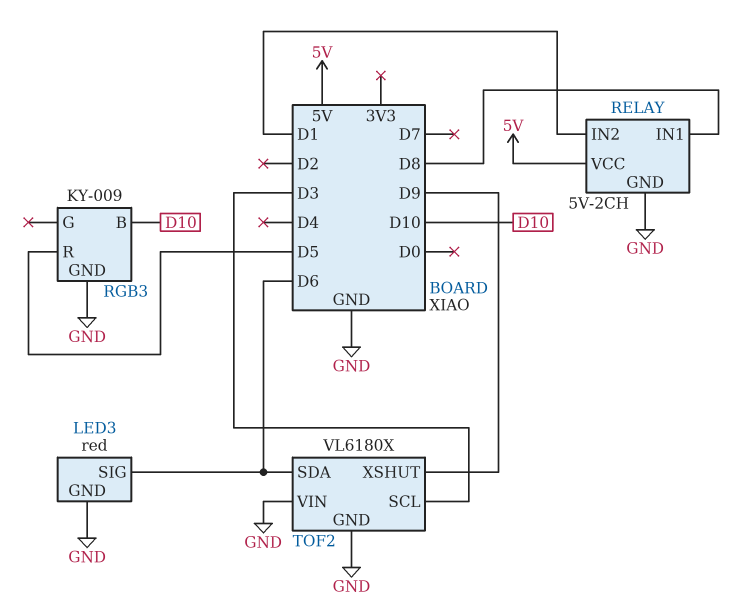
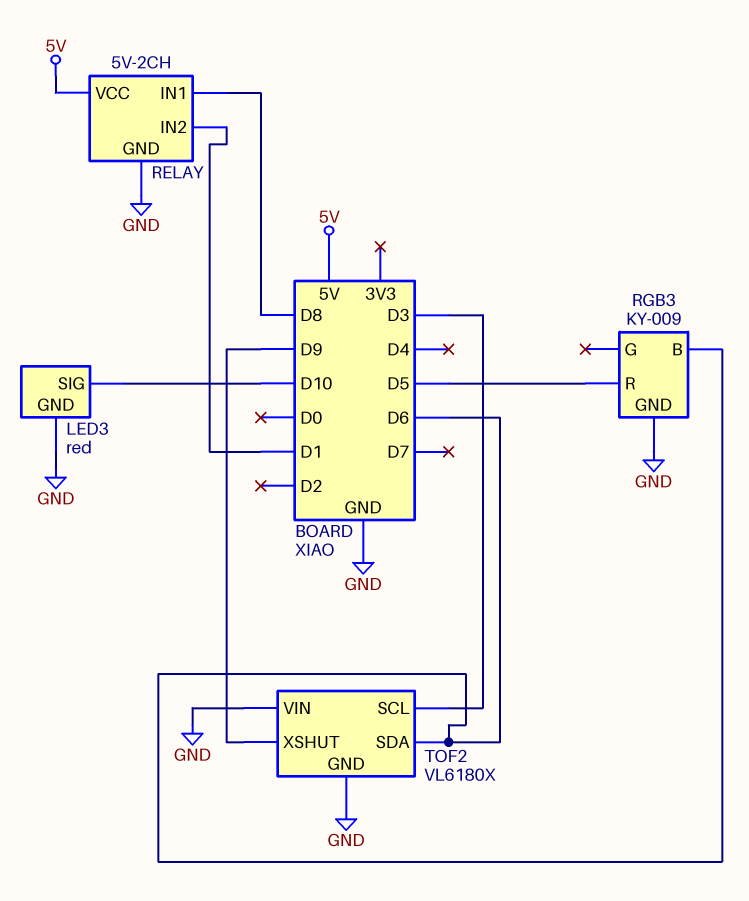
LED3 pin SIG: D6 -> D10
RGB3 pin B: D10 -> D6

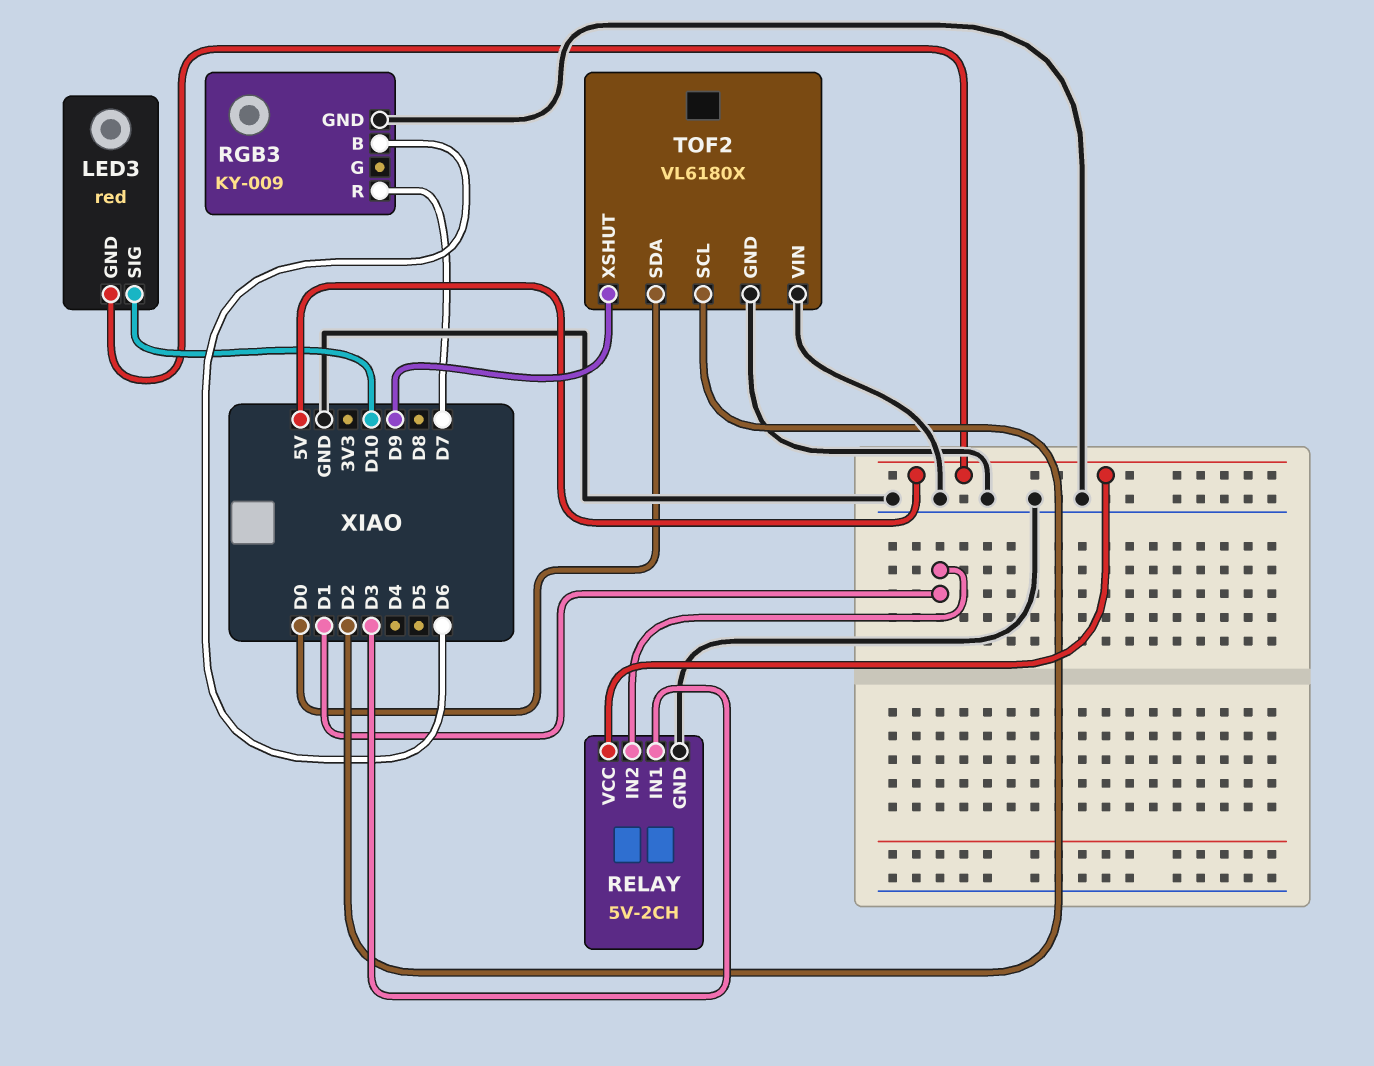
LED3 pin GND: GND -> 5V
RELAY pin IN1: D8 -> D3
RGB3 pin R: D5 -> D7
TOF2 pin SCL: D3 -> D2
TOF2 pin SDA: D6 -> D0

